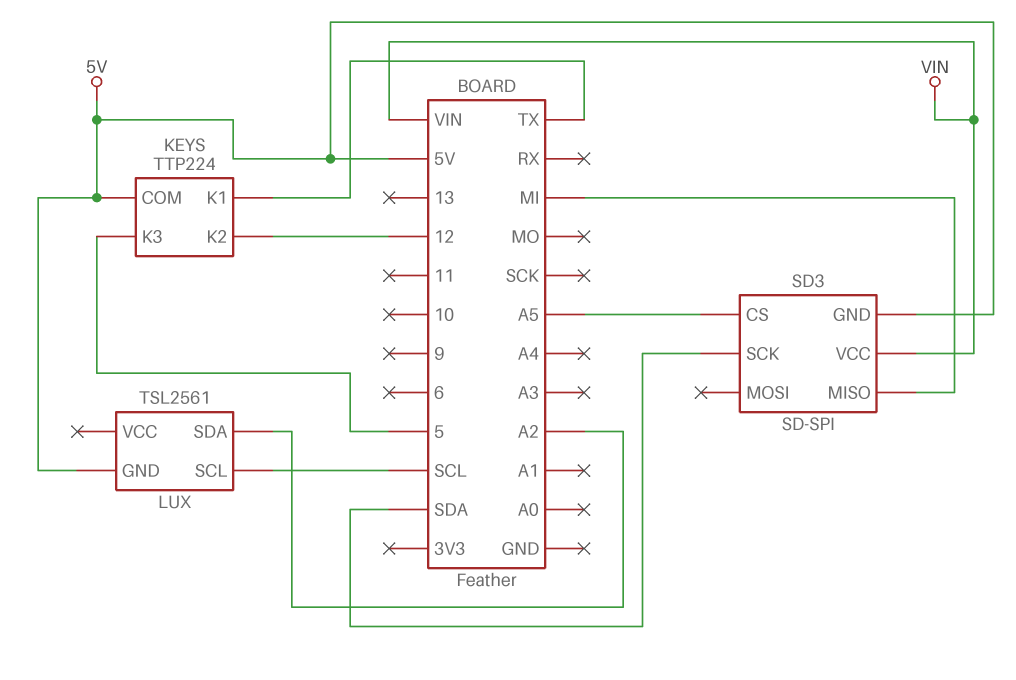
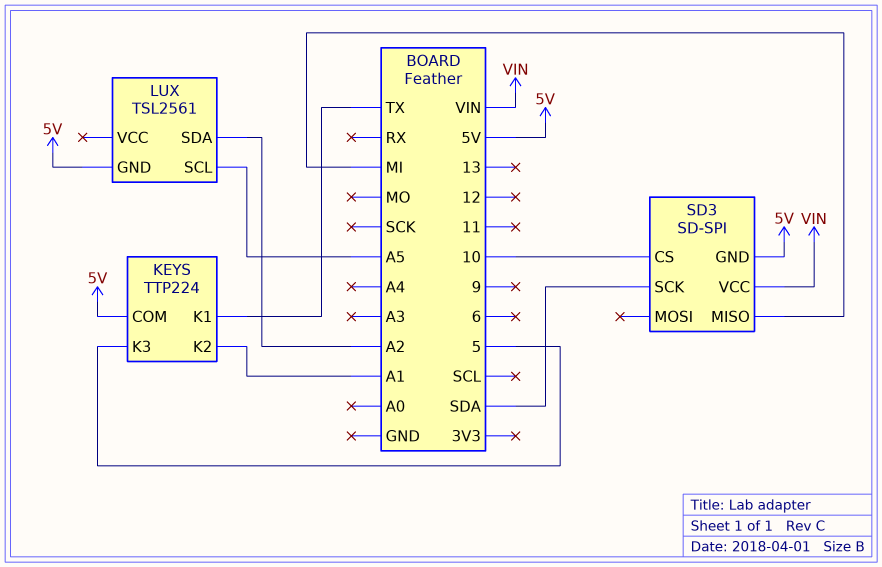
KEYS pin K2: 12 -> A1
LUX pin SCL: SCL -> A5
SD3 pin CS: A5 -> 10

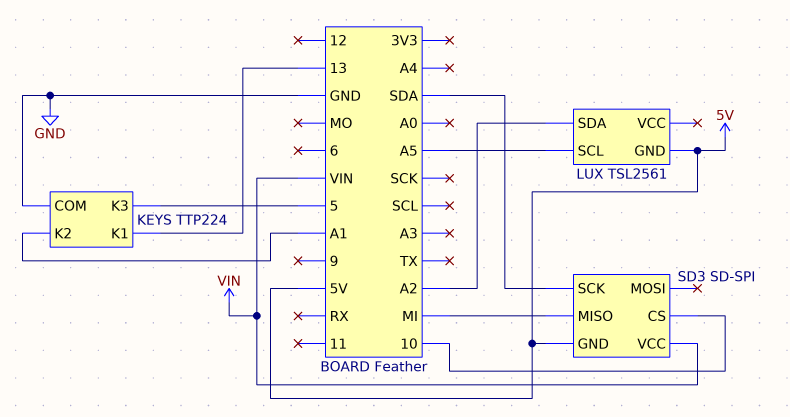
KEYS pin COM: 5V -> GND
KEYS pin K1: TX -> 13

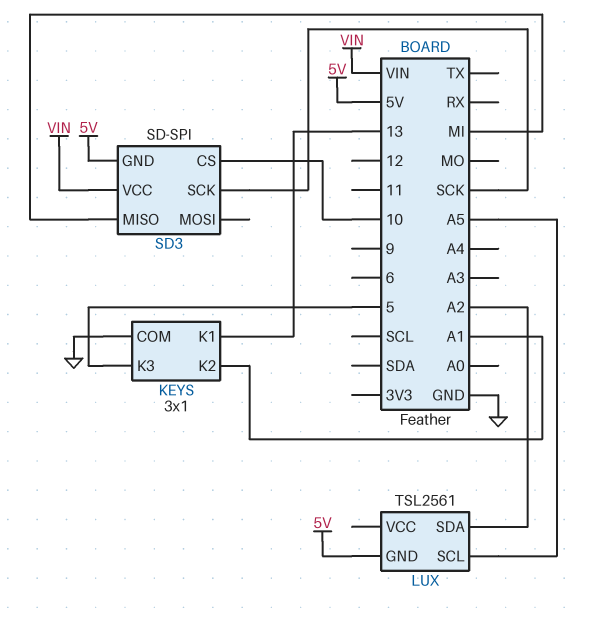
KEYS: TTP224 -> 3x1
SD3 pin SCK: SDA -> SCK

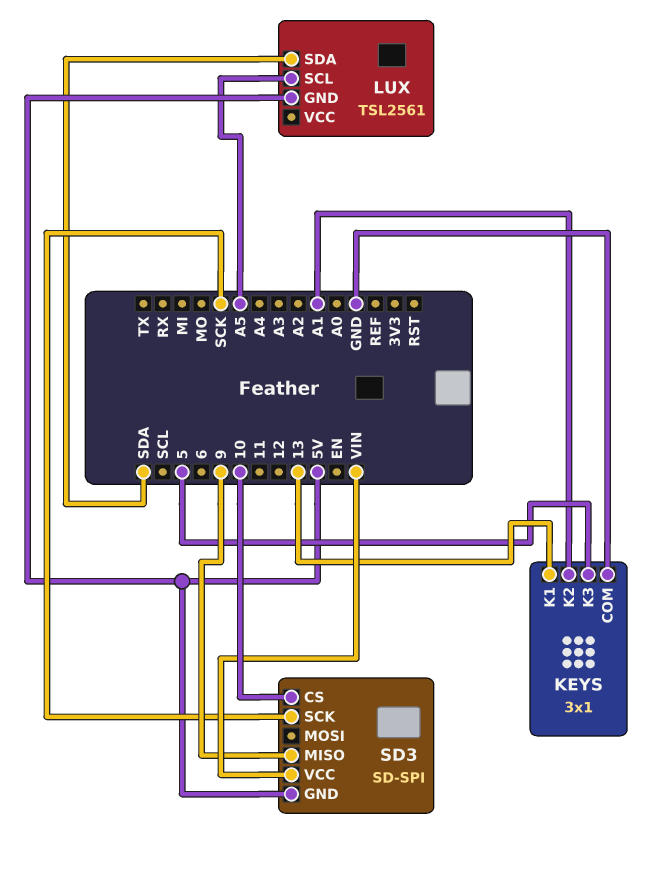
LUX pin SDA: A2 -> SDA
SD3 pin MISO: MI -> 9

